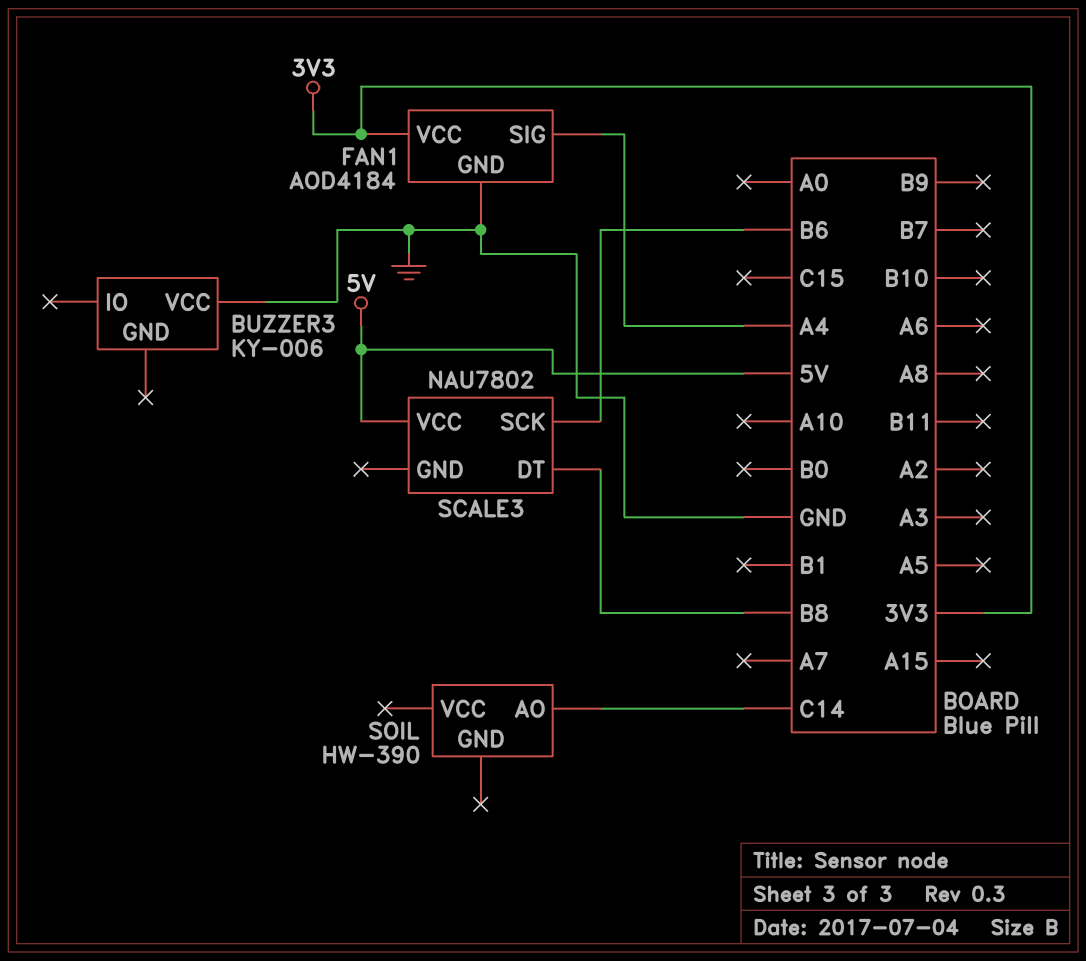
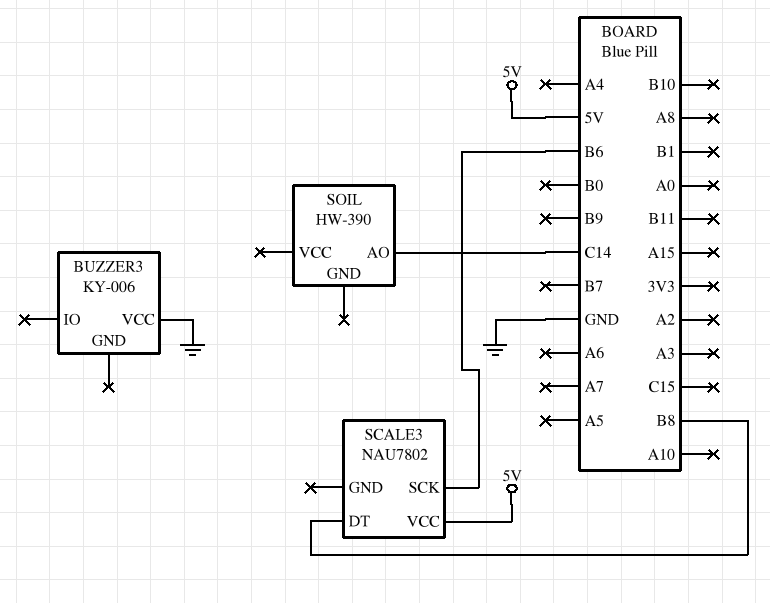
FAN1: AOD4184 -> none
FAN1 pin GND: GND -> none
FAN1 pin SIG: A4 -> none
FAN1 pin VCC: 3V3 -> none

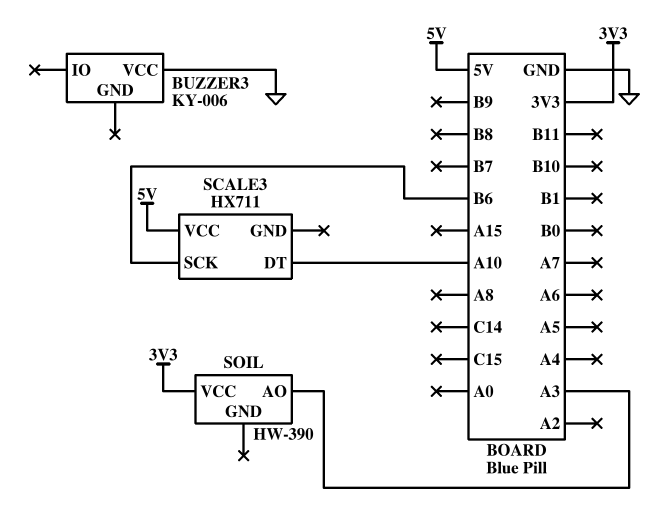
SCALE3: NAU7802 -> HX711
SCALE3 pin DT: B8 -> A10
SOIL pin AO: C14 -> A3
SOIL pin VCC: none -> 3V3

